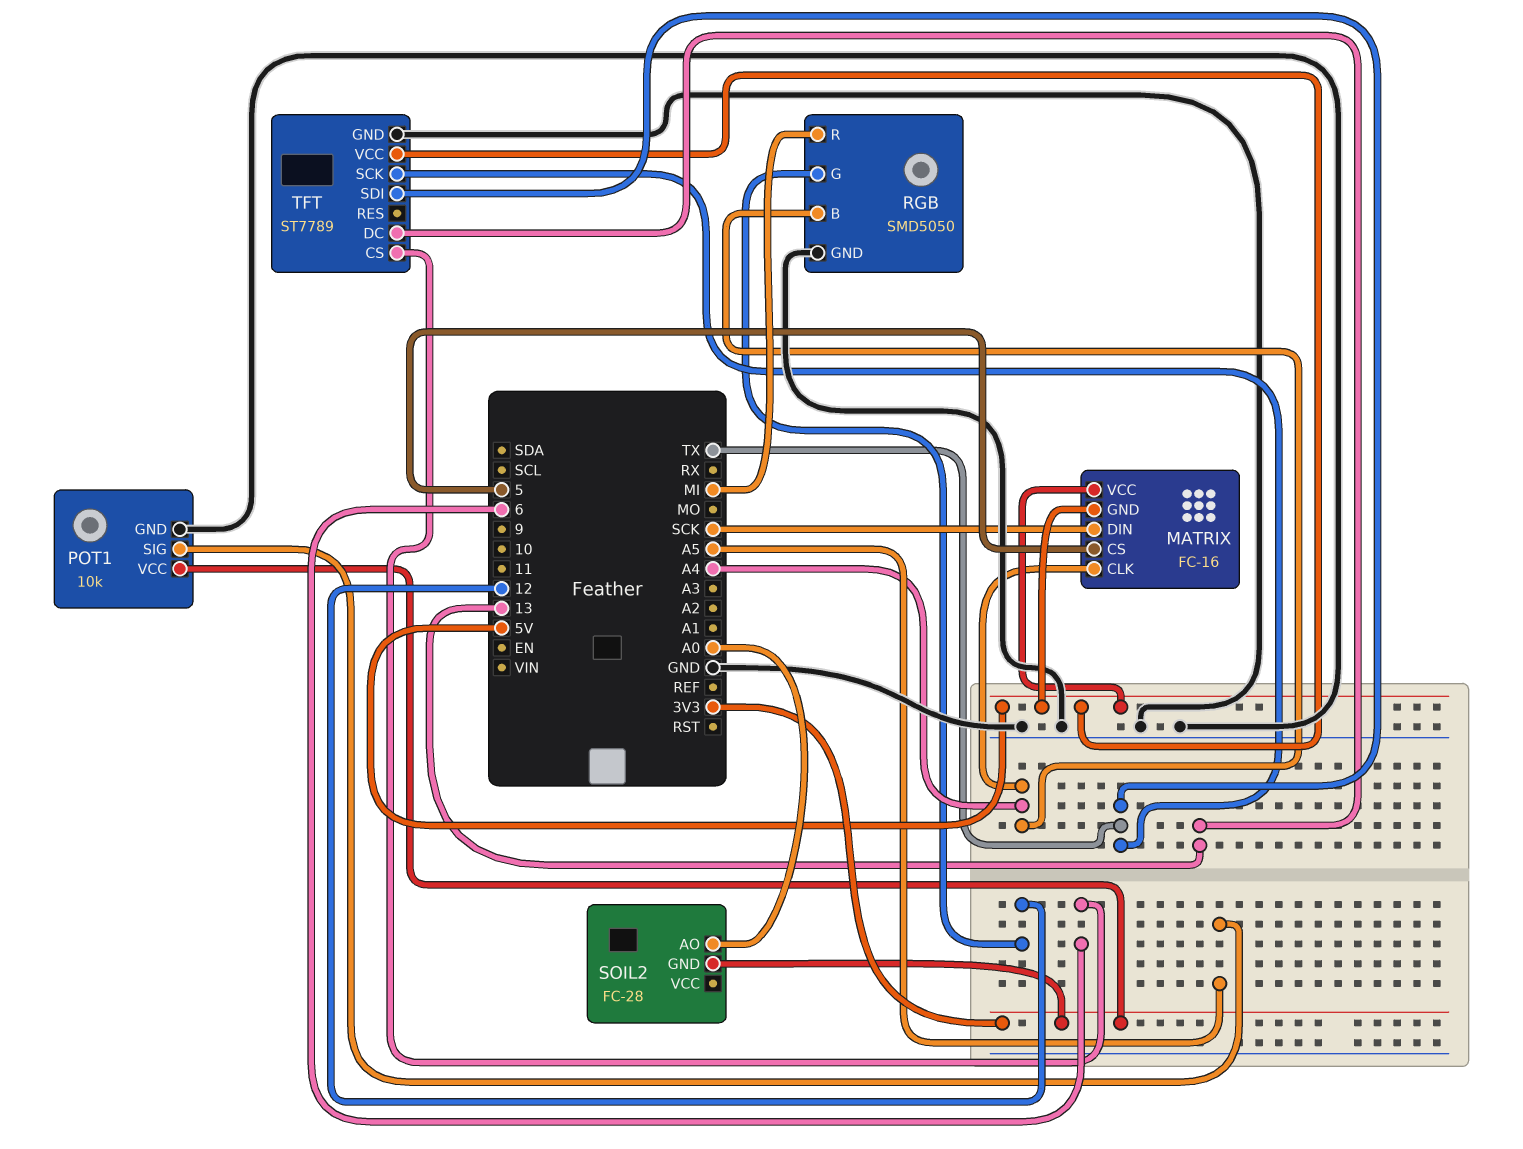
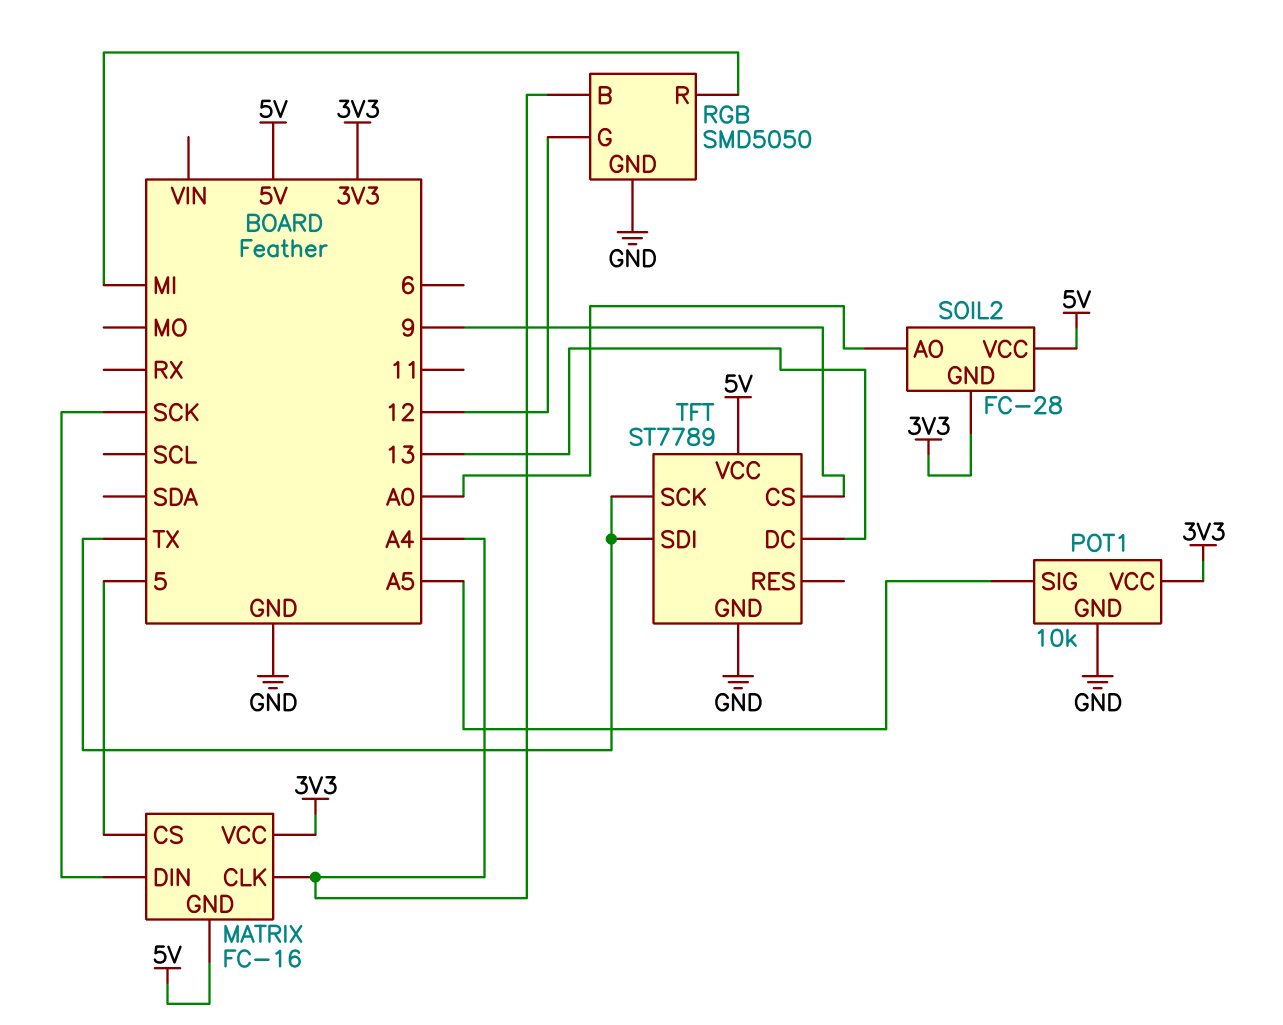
MATRIX pin VCC: 5V -> 3V3
SOIL2 pin VCC: none -> 5V
TFT pin CS: 6 -> 9

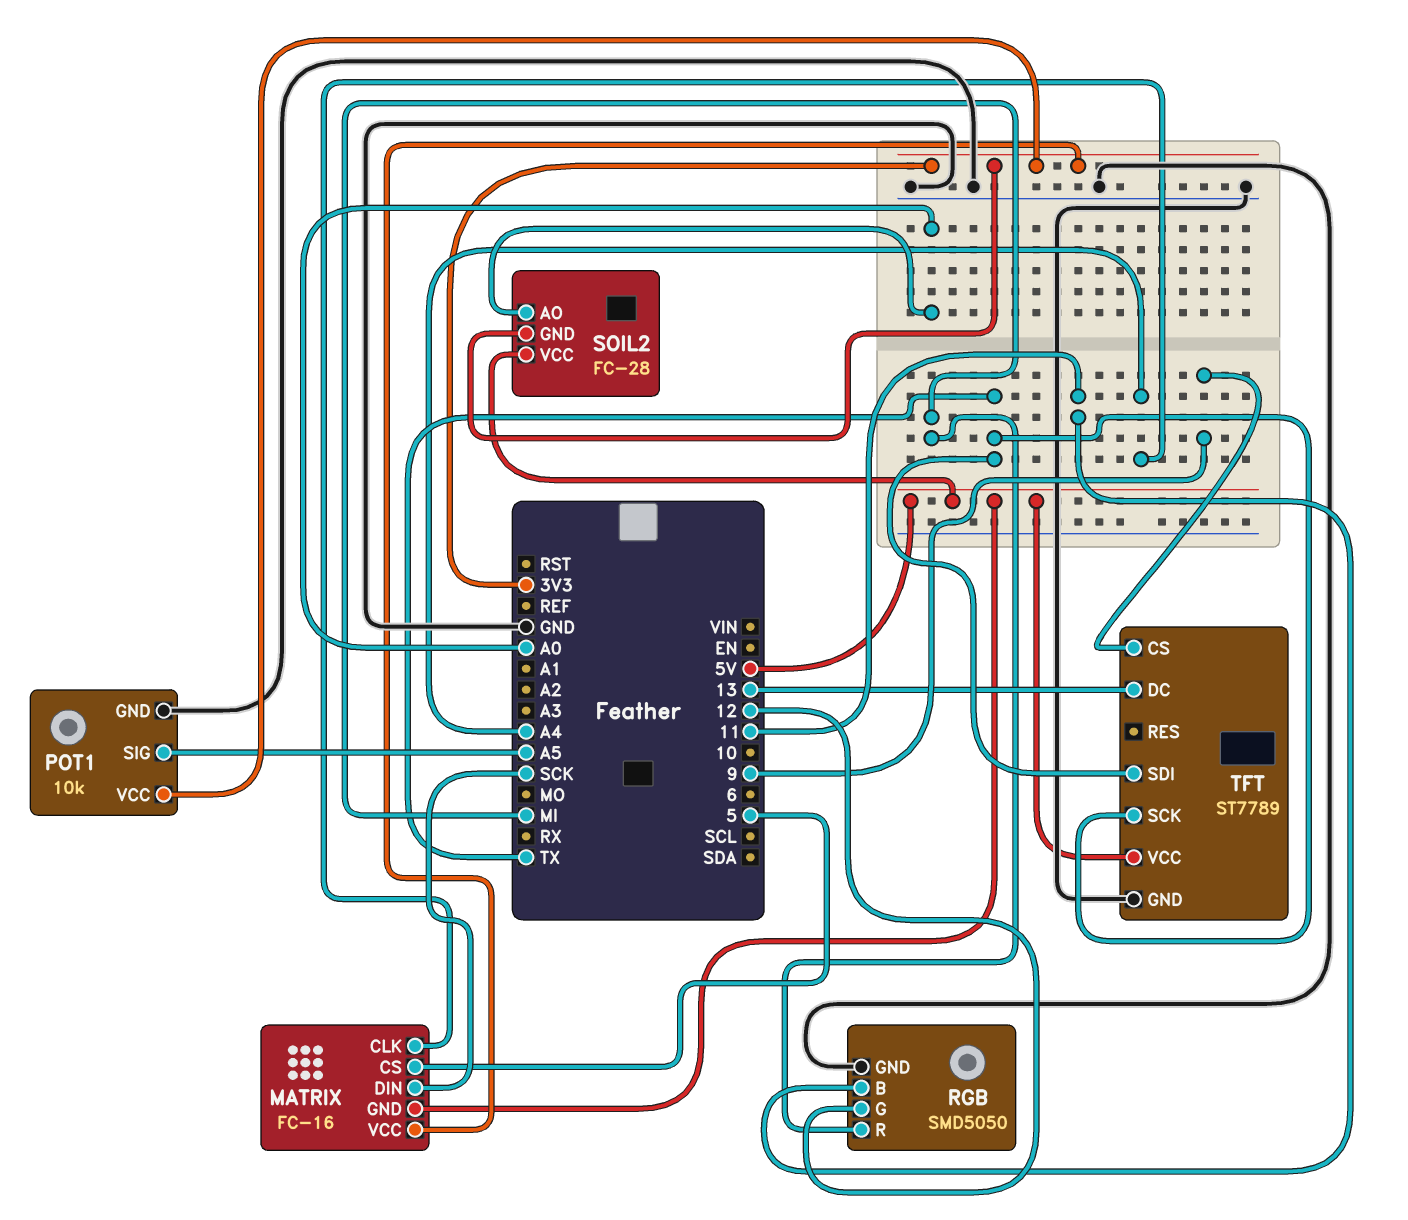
RGB pin B: A4 -> 11

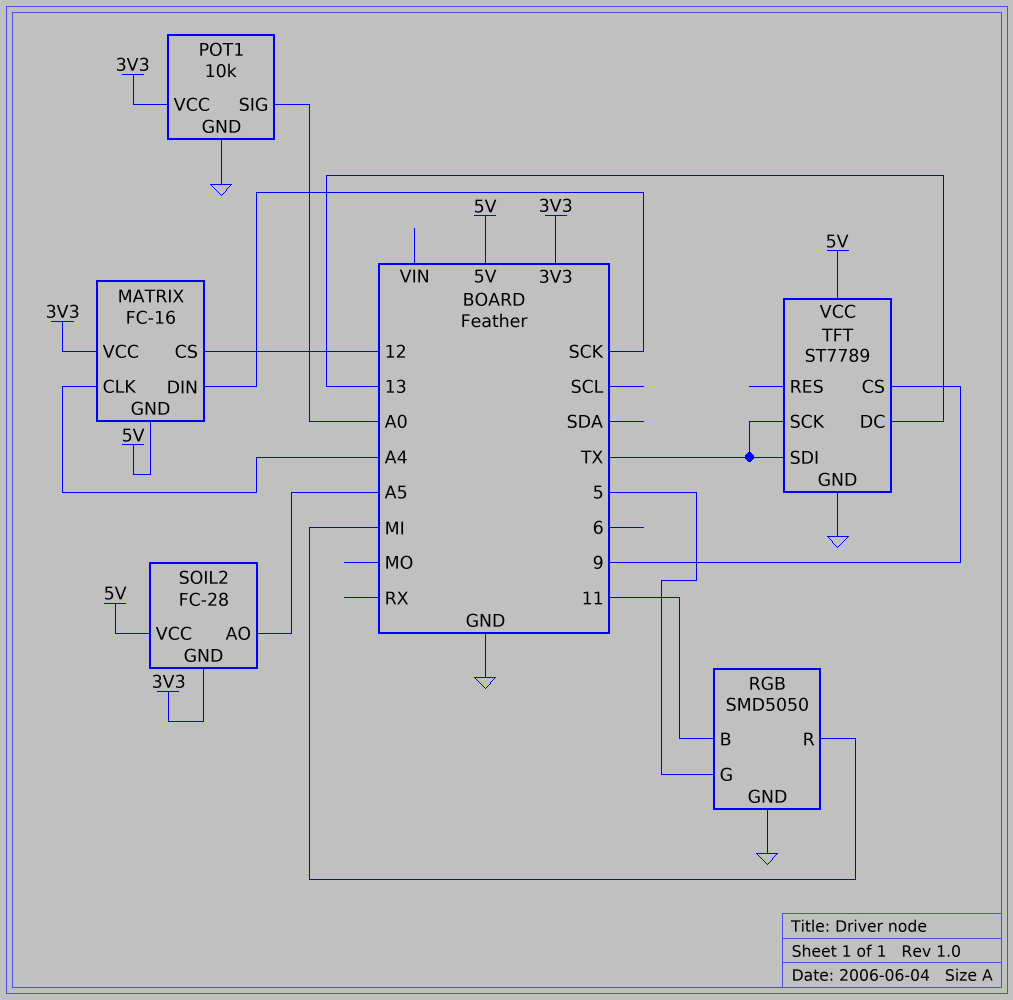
MATRIX pin CS: 5 -> 12
POT1 pin SIG: A5 -> A0
RGB pin G: 12 -> 5
SOIL2 pin AO: A0 -> A5

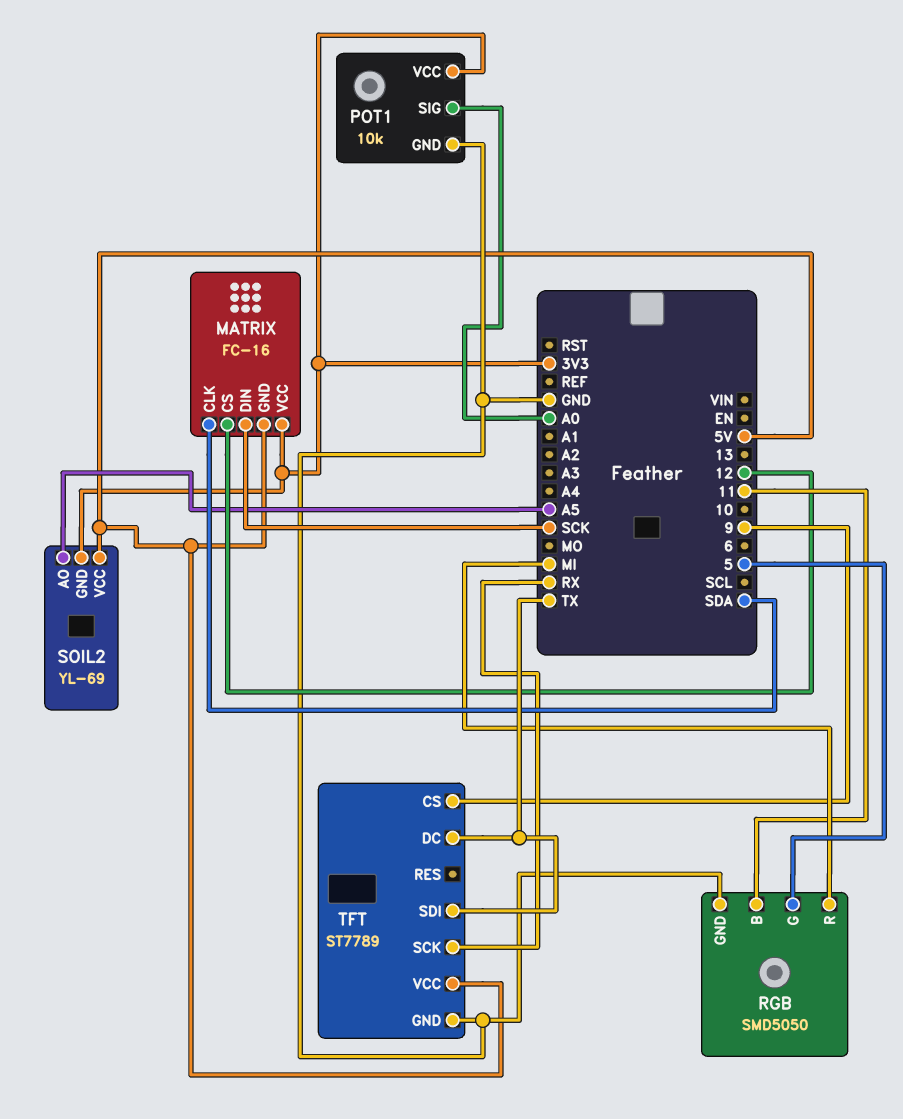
MATRIX pin CLK: A4 -> SDA
SOIL2: FC-28 -> YL-69
TFT pin DC: 13 -> TX
TFT pin SCK: TX -> RX

